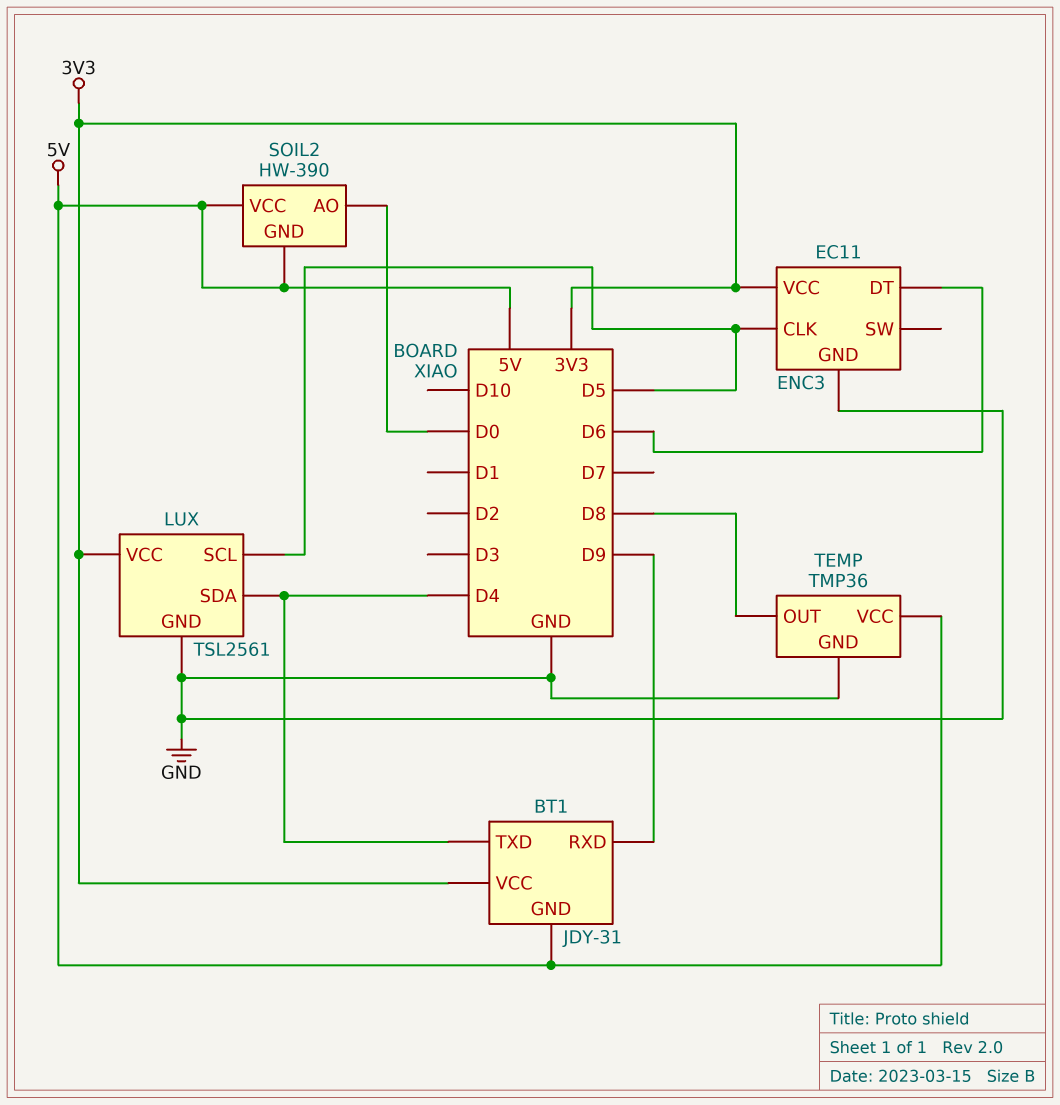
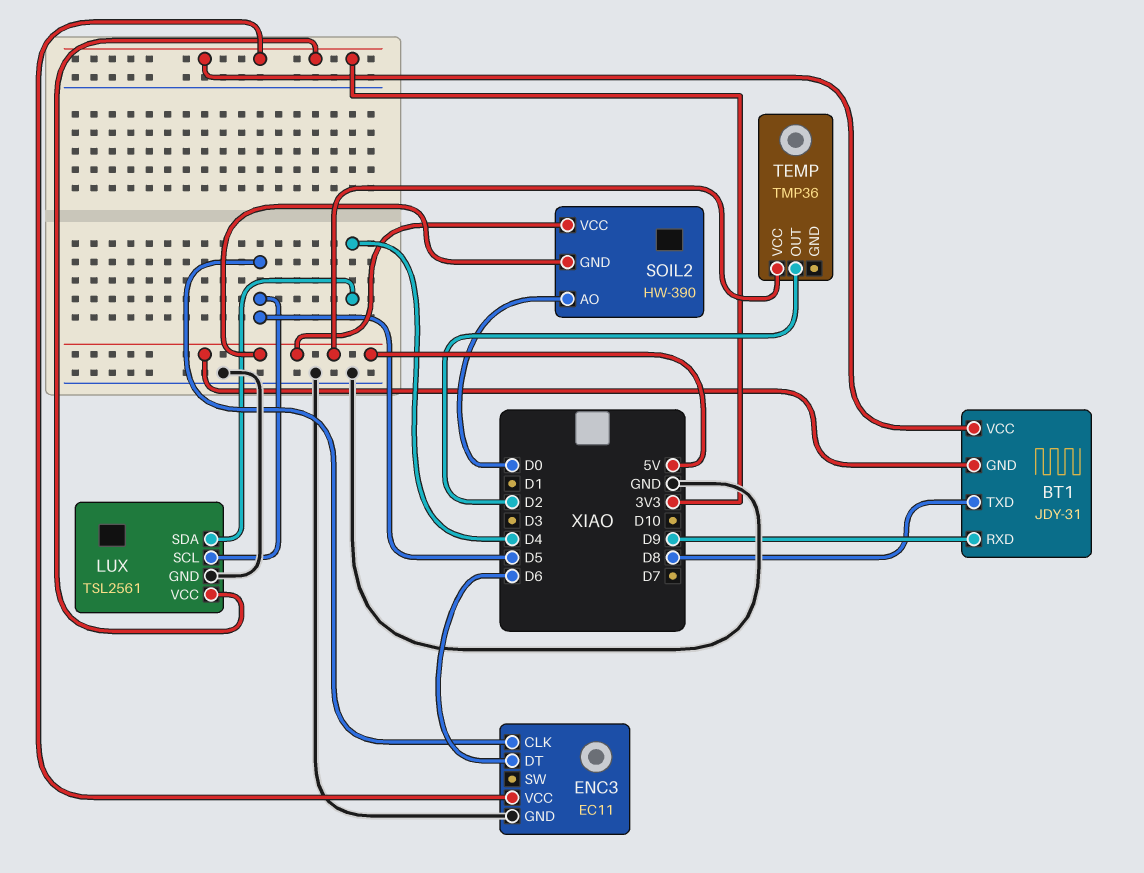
BT1 pin TXD: D4 -> D8
TEMP pin GND: GND -> none
TEMP pin OUT: D8 -> D2

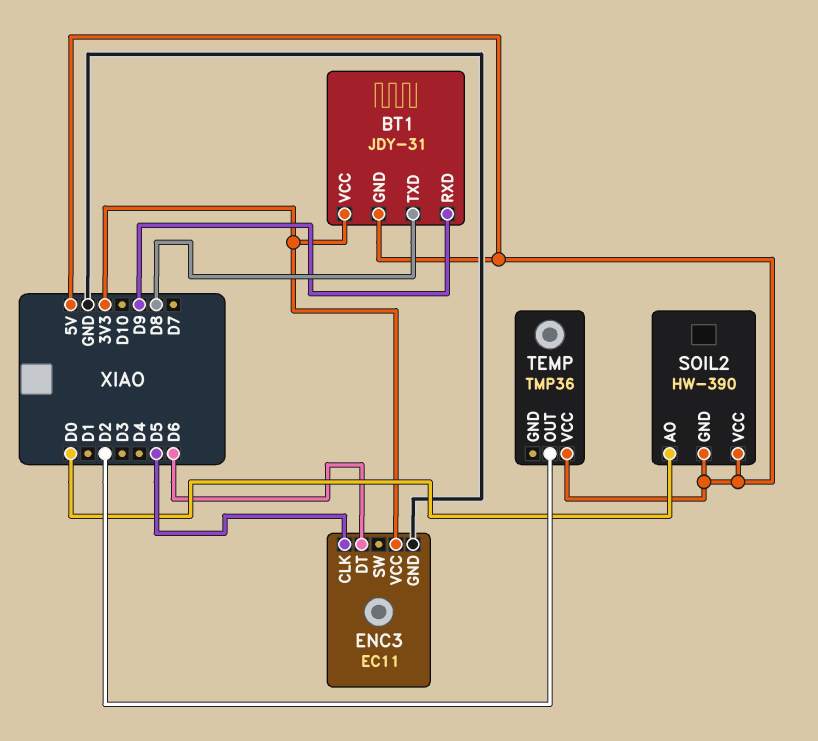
LUX: TSL2561 -> none
LUX pin GND: GND -> none
LUX pin SCL: D5 -> none
LUX pin SDA: D4 -> none
LUX pin VCC: 3V3 -> none

